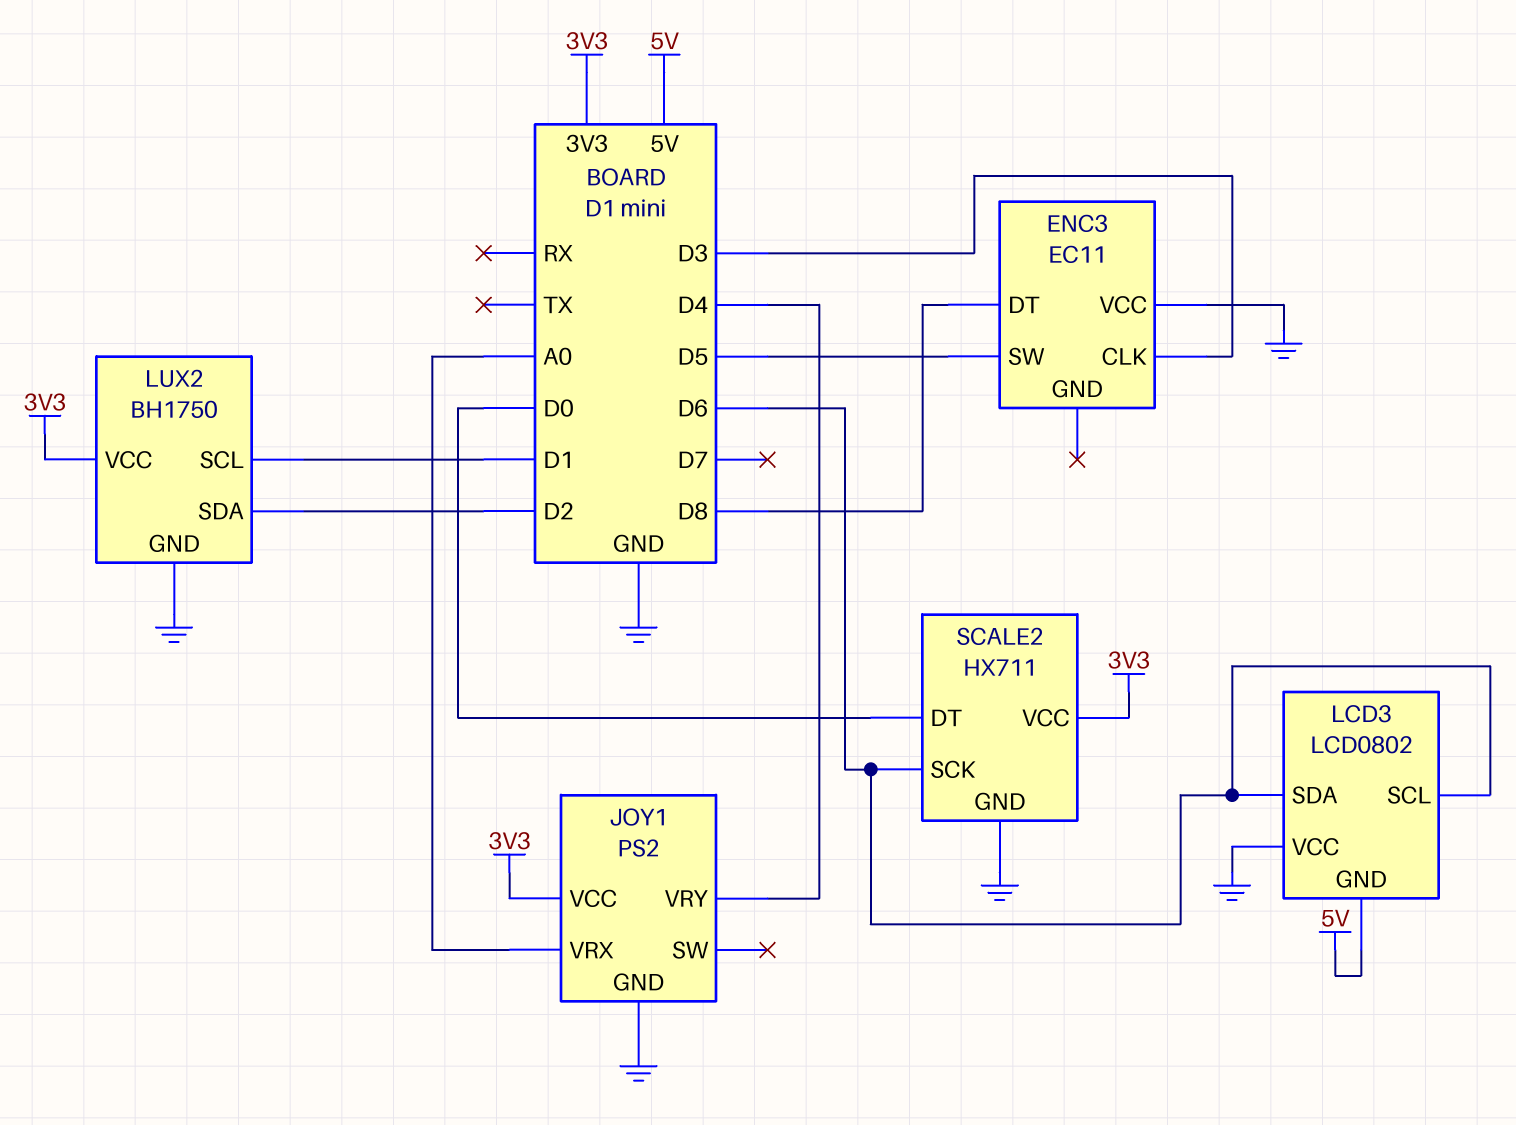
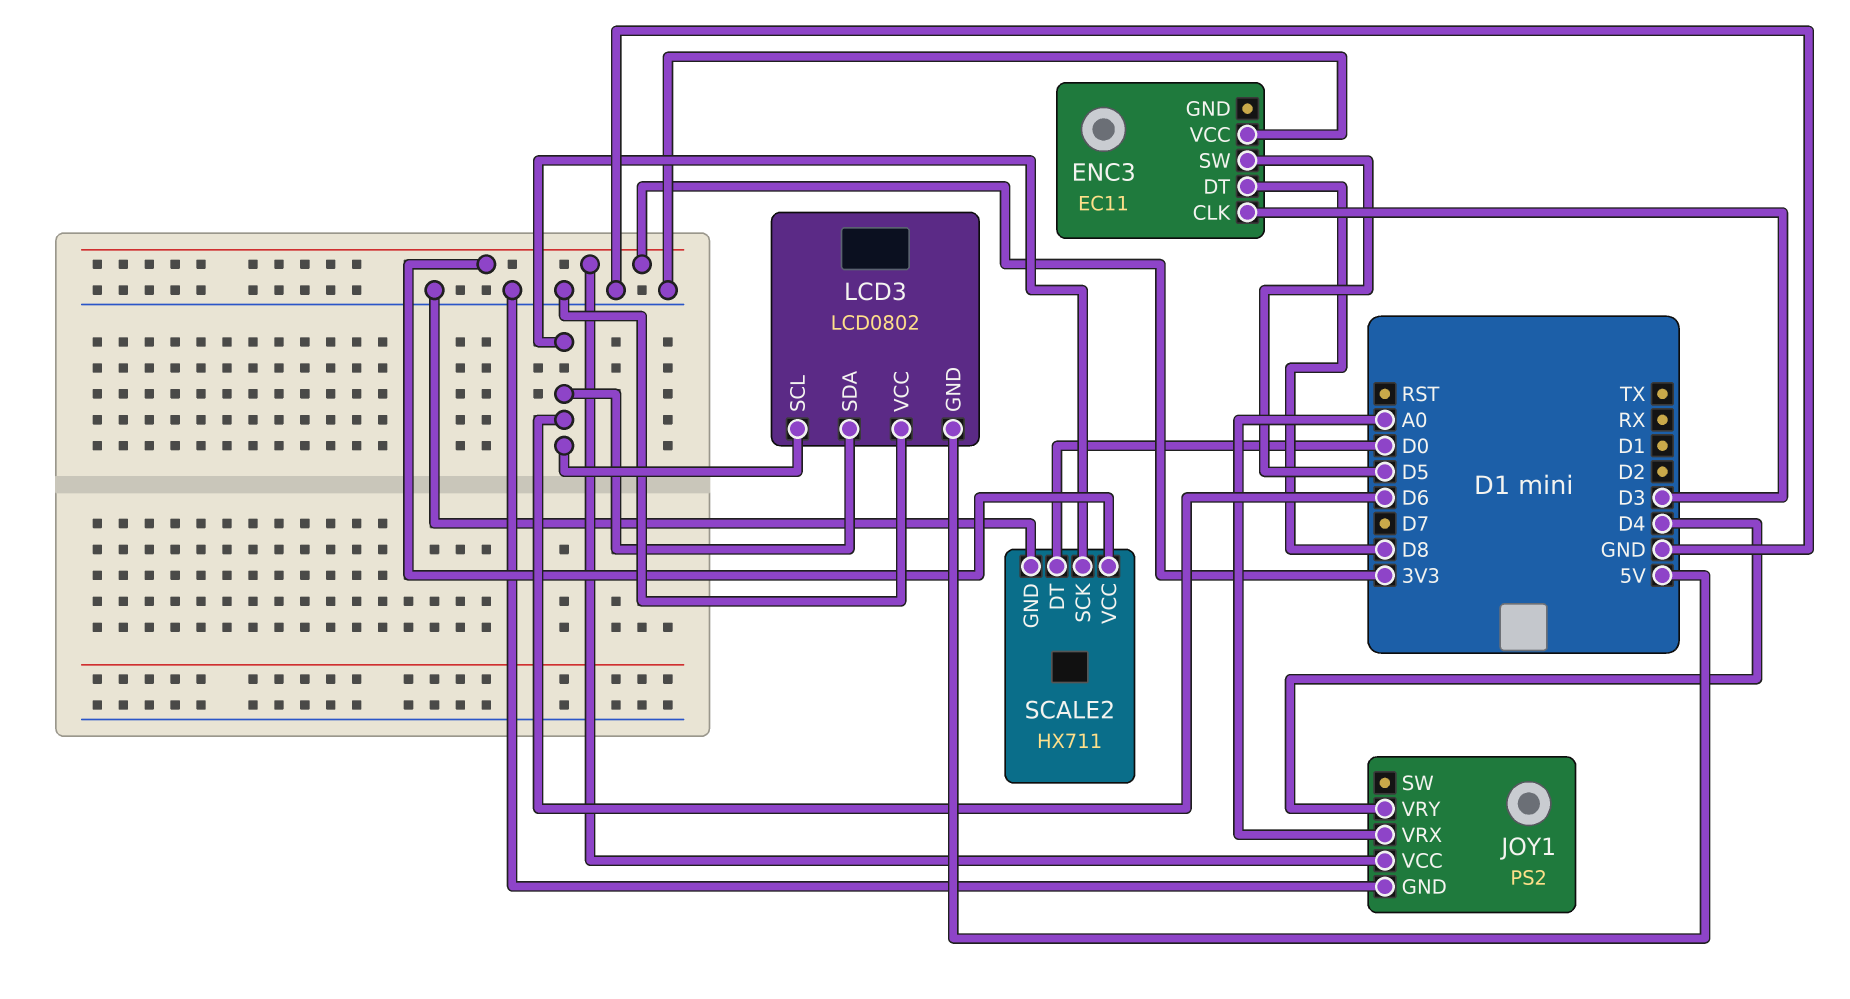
LUX2: BH1750 -> none
LUX2 pin GND: GND -> none
LUX2 pin SCL: D1 -> none
LUX2 pin SDA: D2 -> none
LUX2 pin VCC: 3V3 -> none

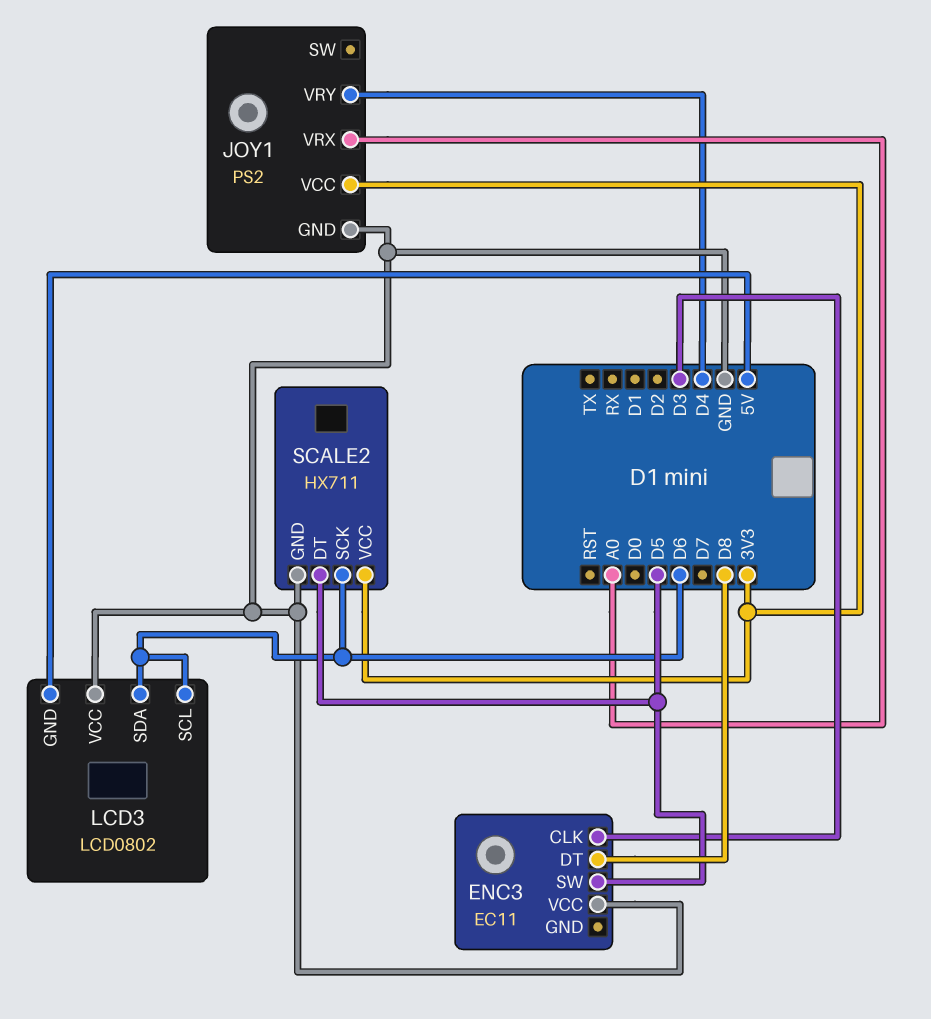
SCALE2 pin DT: D0 -> D5

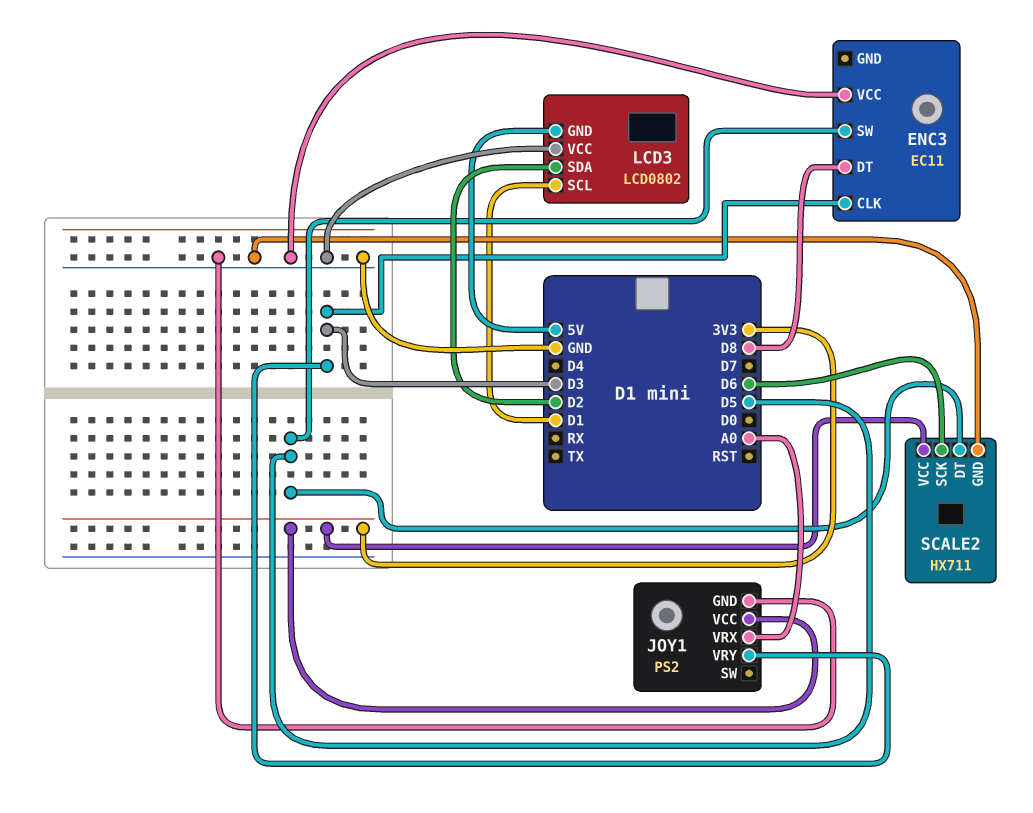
JOY1 pin VRY: D4 -> D3
LCD3 pin SCL: D6 -> D1
LCD3 pin SDA: D6 -> D2

